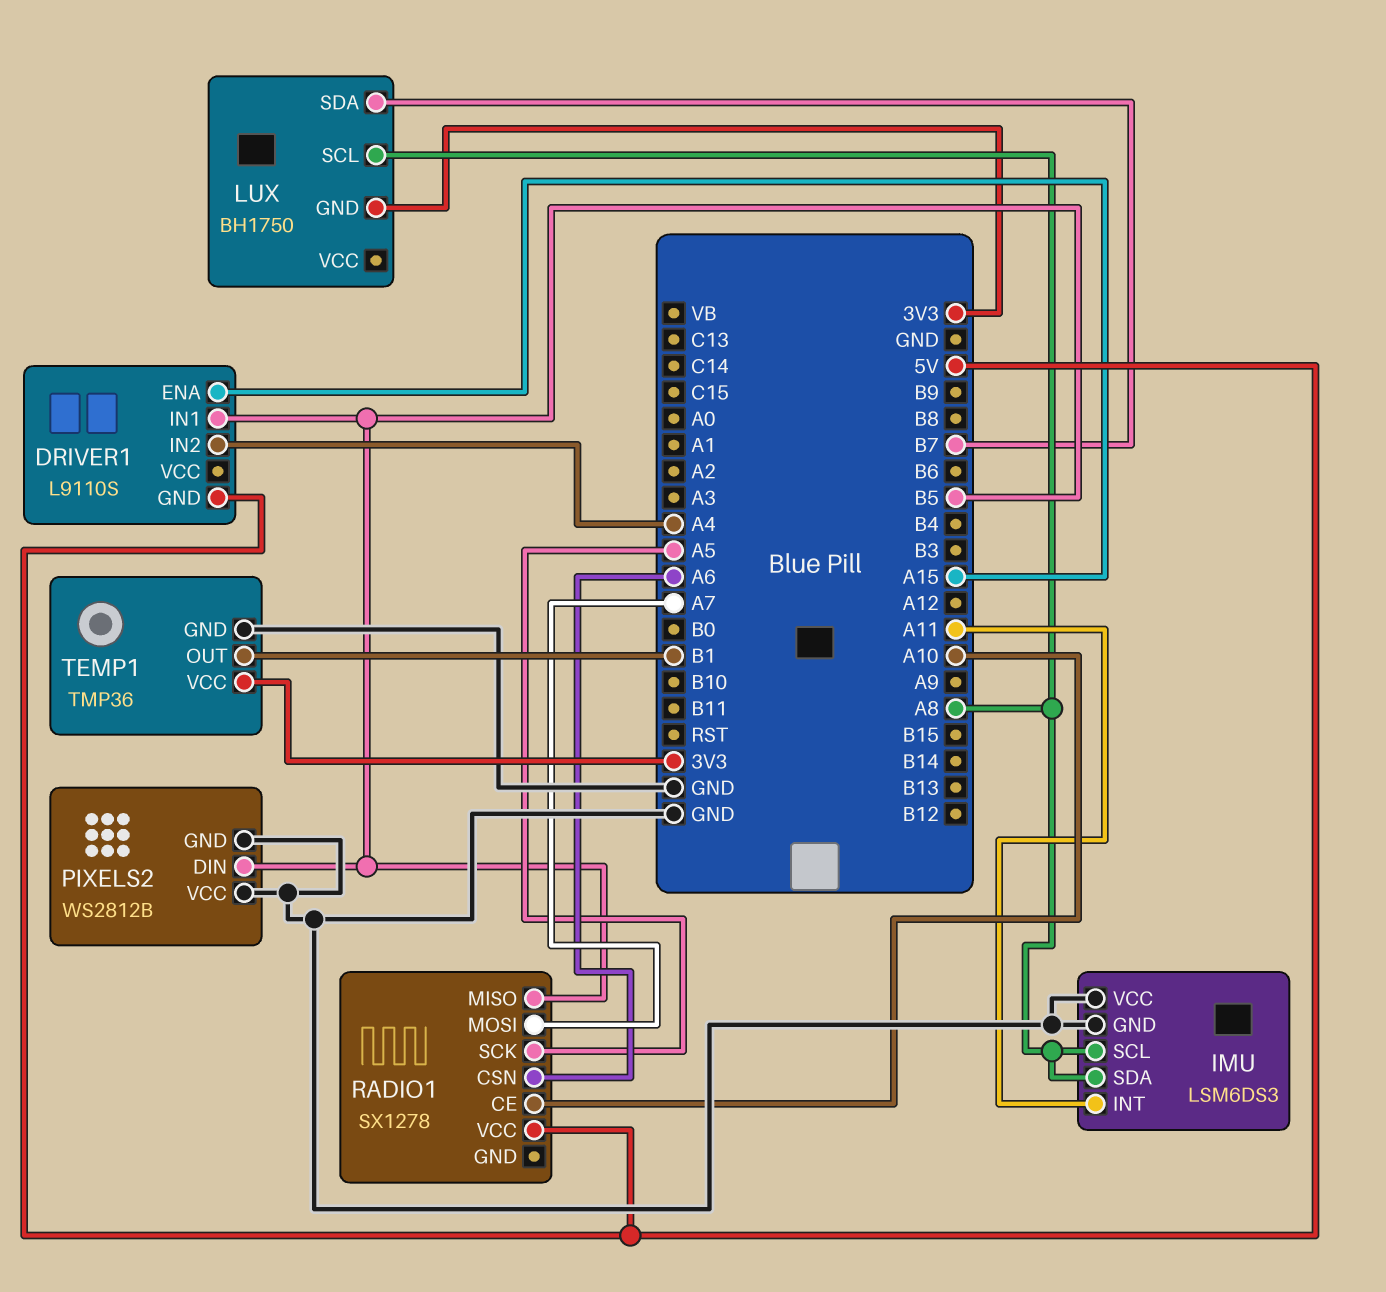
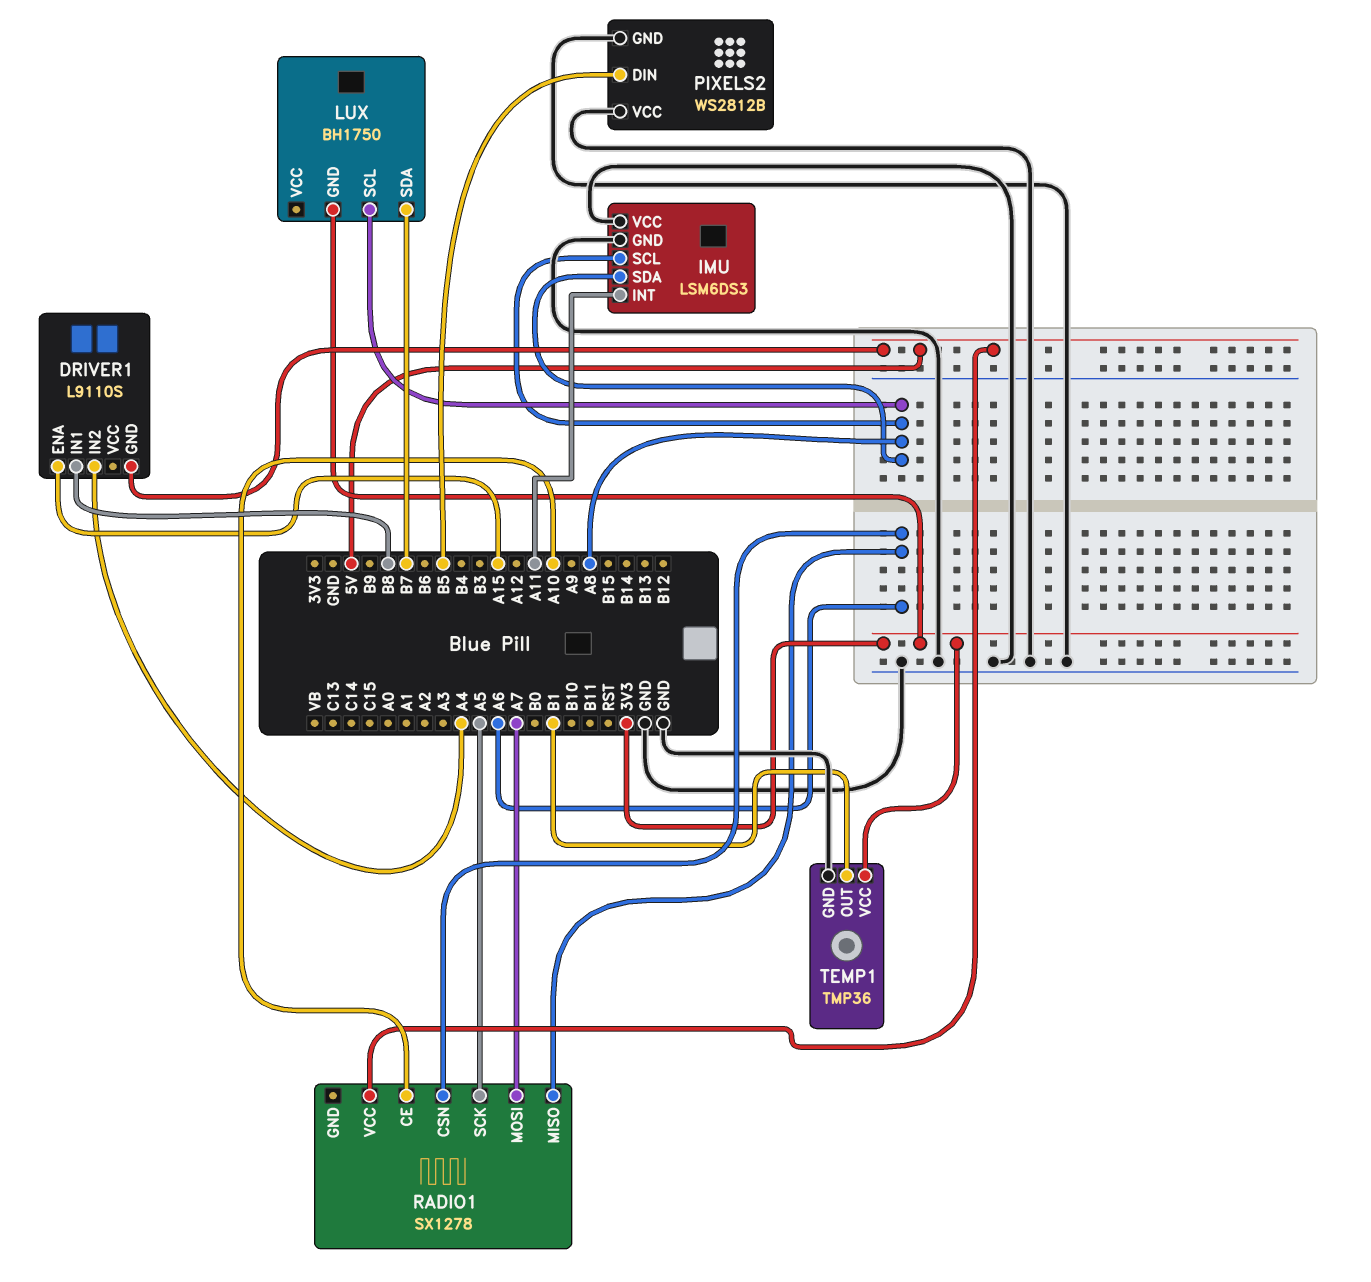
DRIVER1 pin IN1: B5 -> B8
RADIO1 pin MISO: B5 -> A6

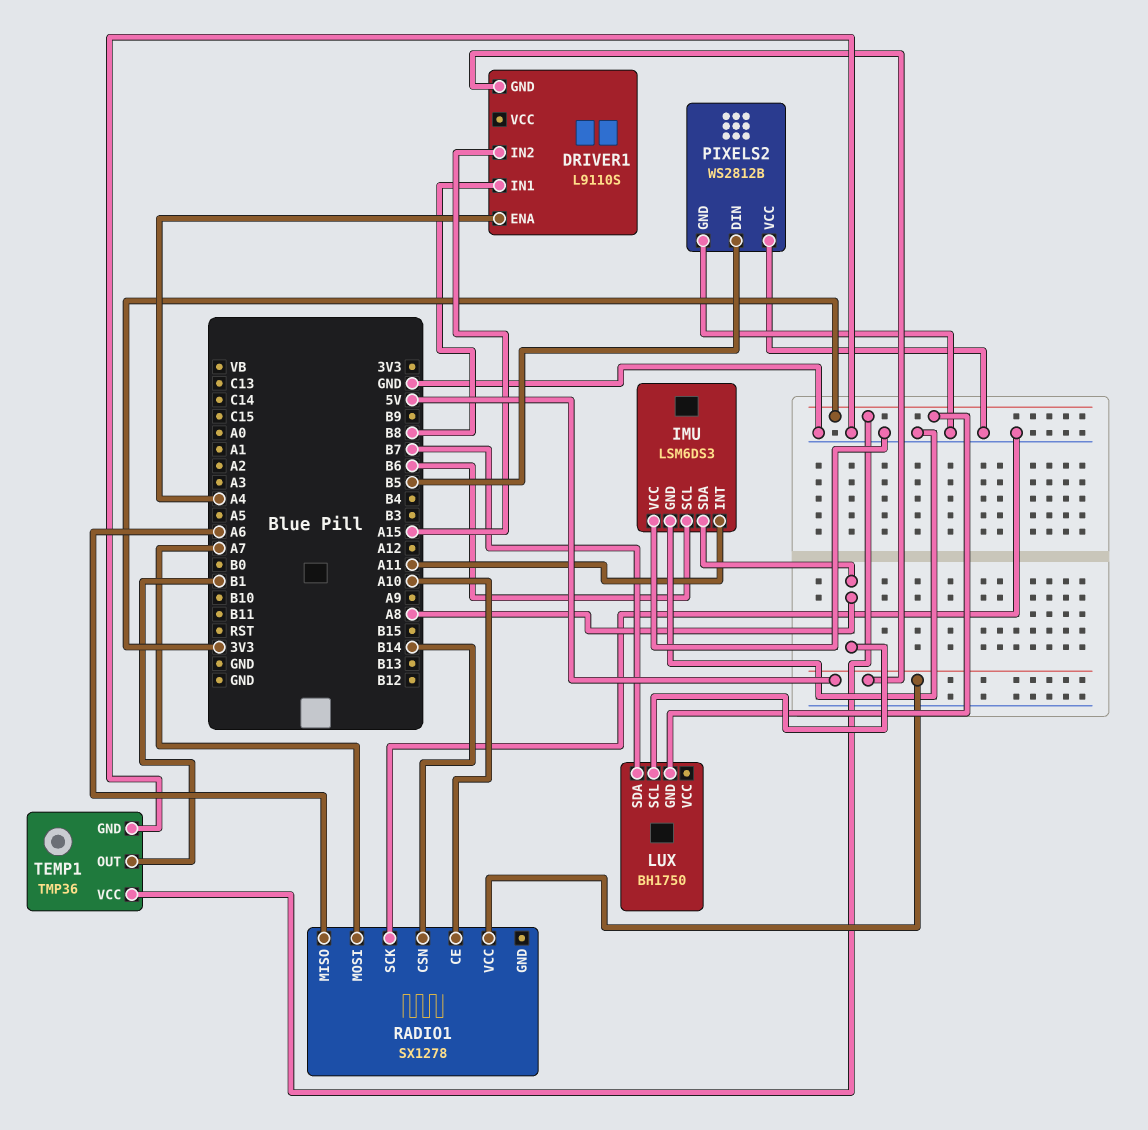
DRIVER1 pin ENA: A15 -> A4
DRIVER1 pin IN2: A4 -> A15
IMU pin SCL: A8 -> B6
RADIO1 pin CSN: A6 -> B14
RADIO1 pin SCK: A5 -> GND

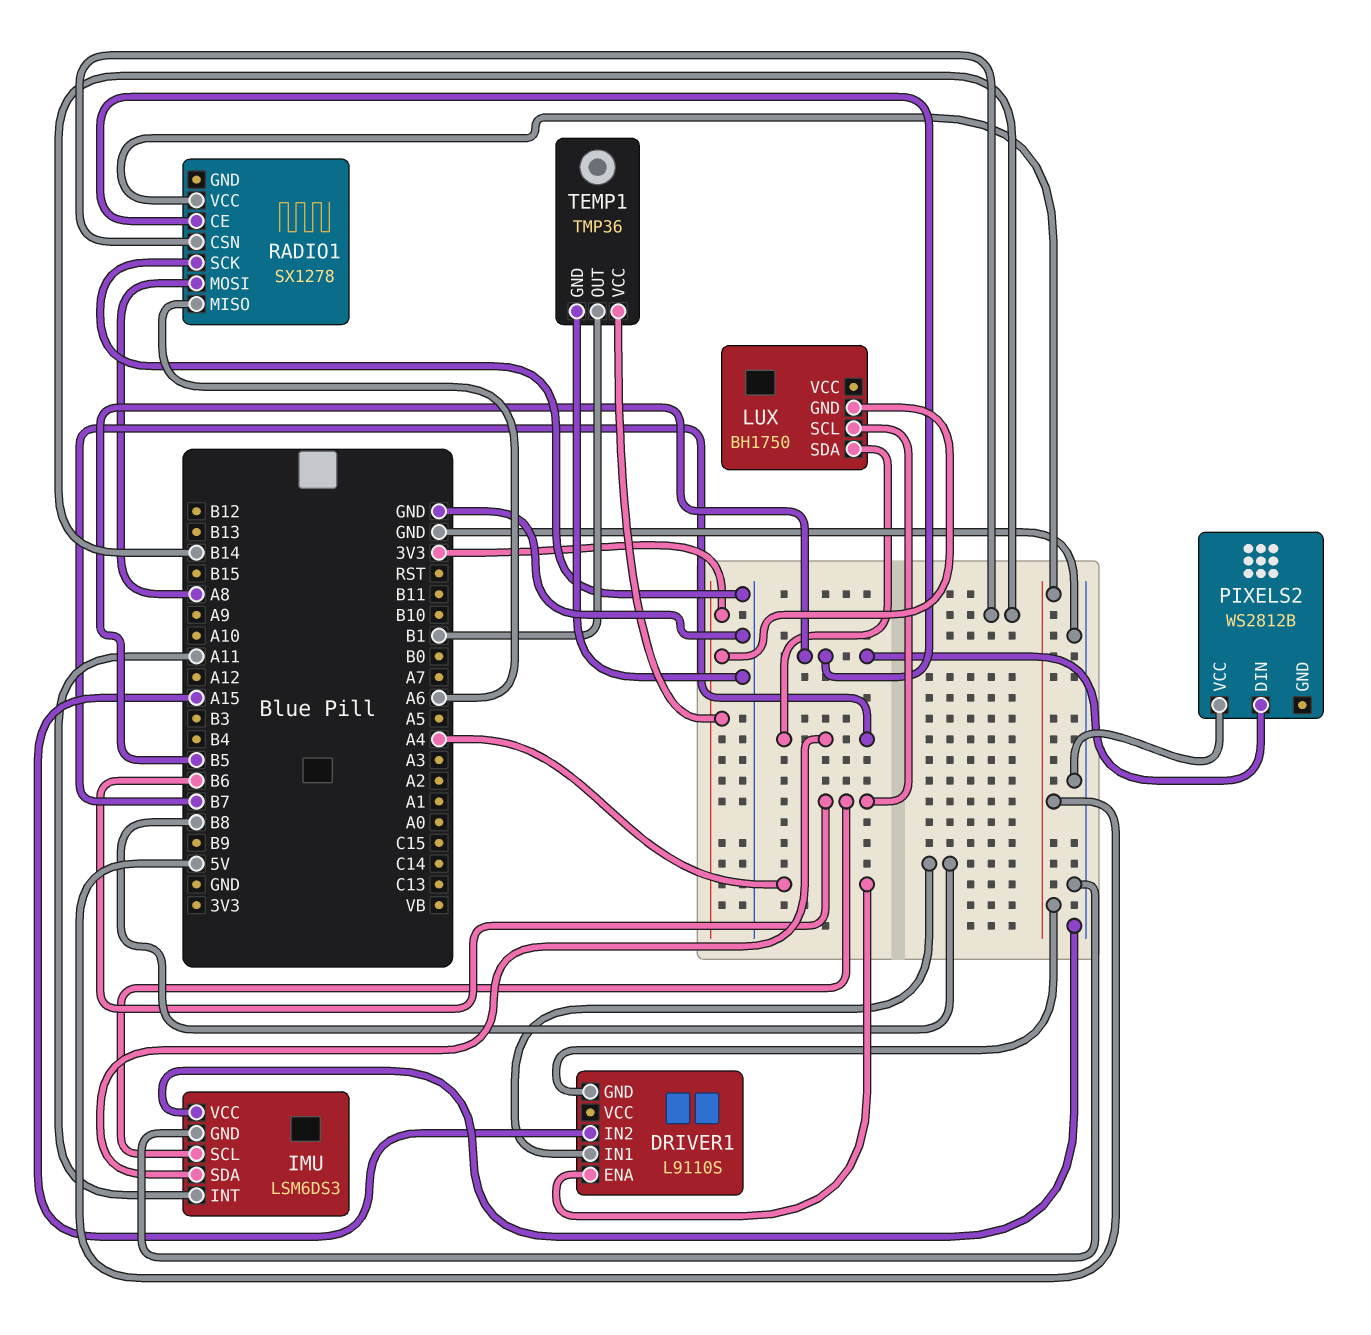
IMU pin SDA: A8 -> B7
LUX pin SCL: A8 -> B6
PIXELS2 pin GND: GND -> none
RADIO1 pin CE: A10 -> B5
RADIO1 pin MOSI: A7 -> A8

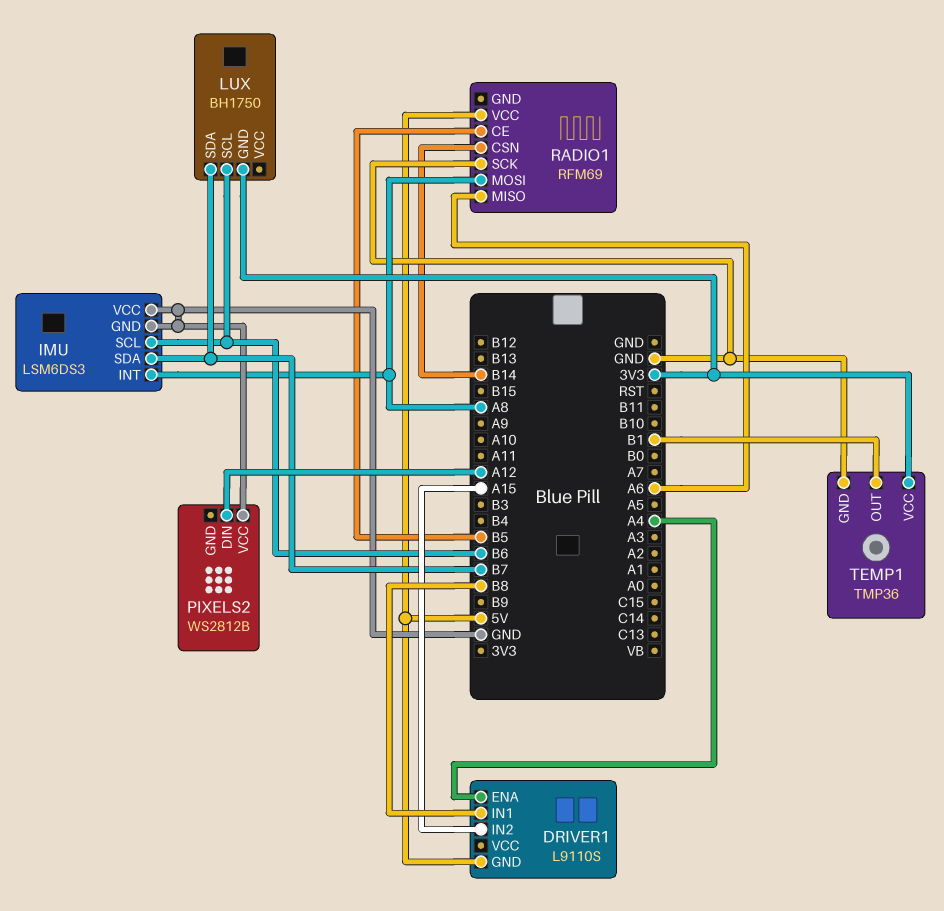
IMU pin INT: A11 -> A8
PIXELS2 pin DIN: B5 -> A12
RADIO1: SX1278 -> RFM69

